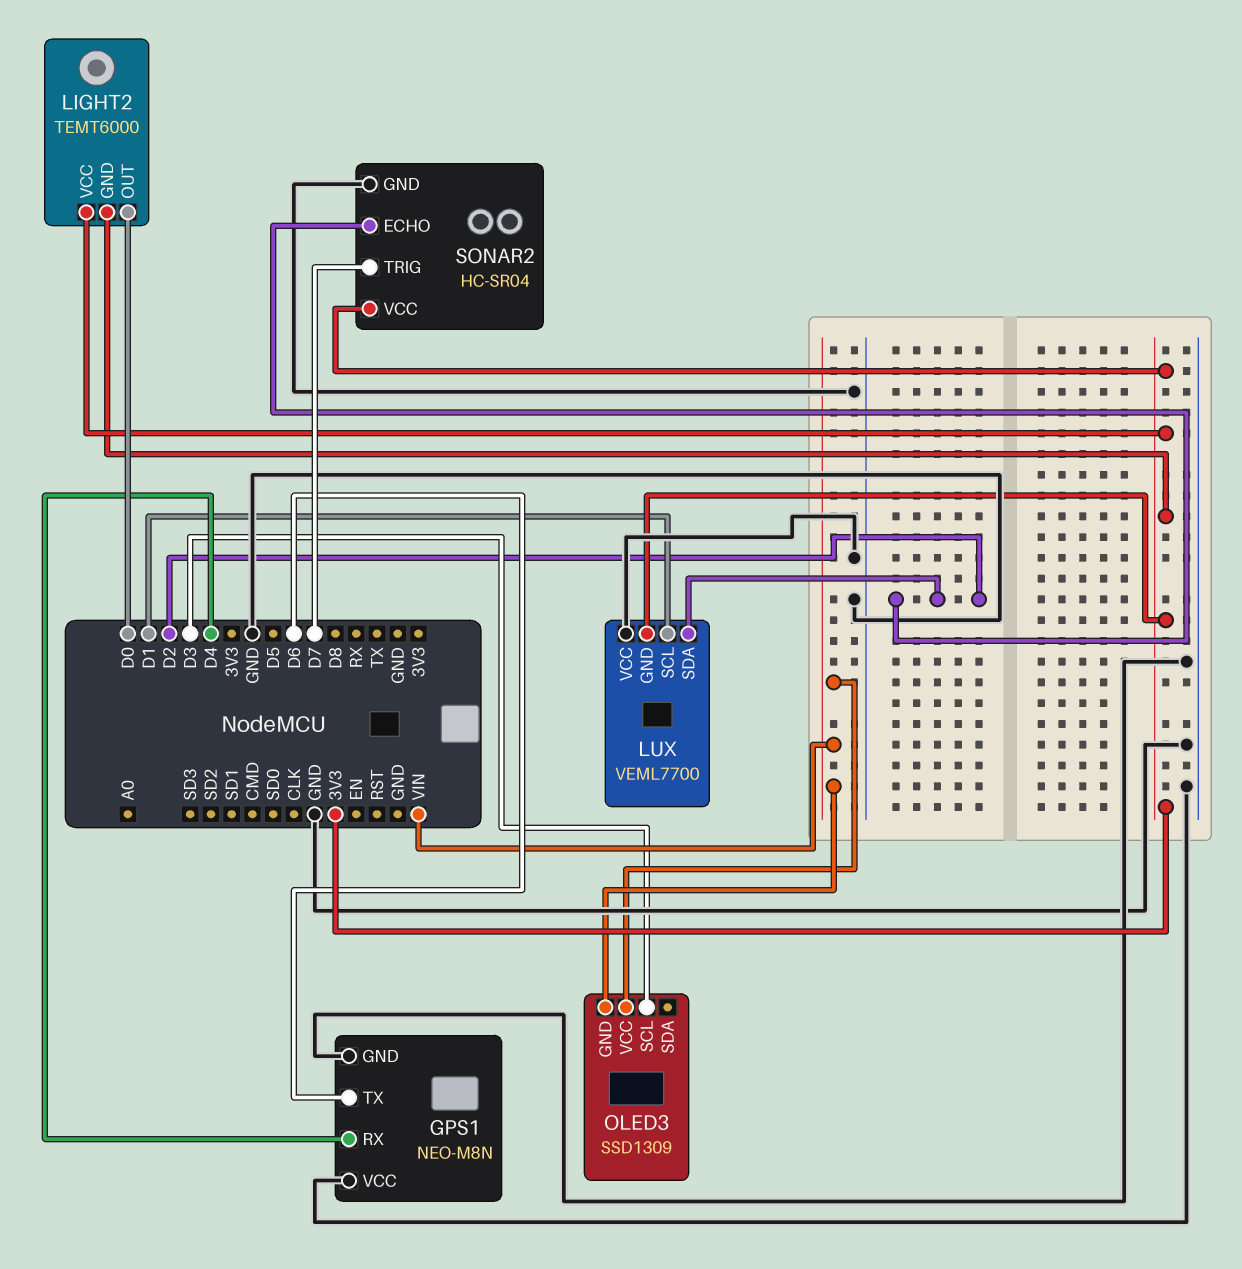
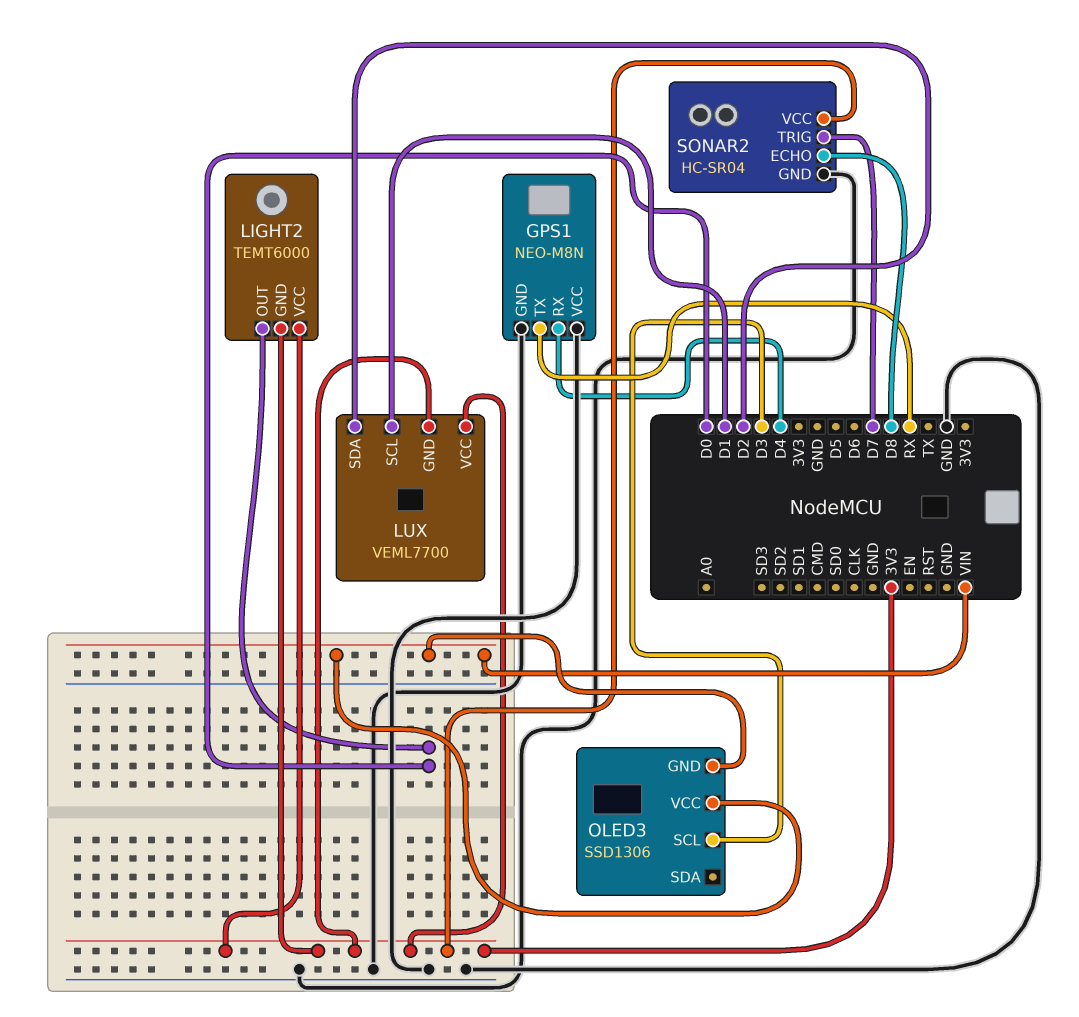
GPS1 pin TX: D6 -> RX
LUX pin VCC: GND -> 3V3
OLED3: SSD1309 -> SSD1306
SONAR2 pin ECHO: D2 -> D8

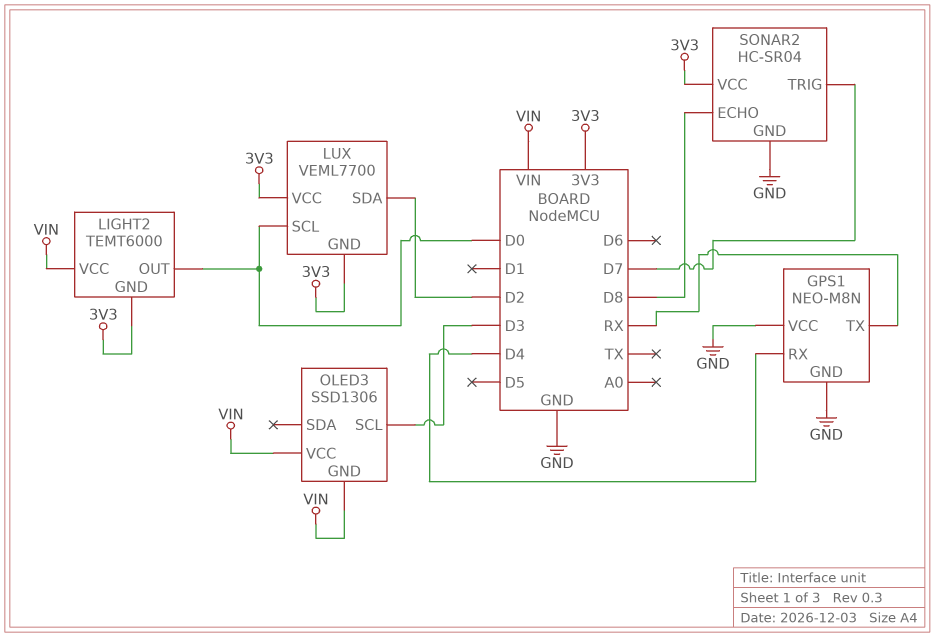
LIGHT2 pin VCC: 3V3 -> VIN
LUX pin SCL: D1 -> D0

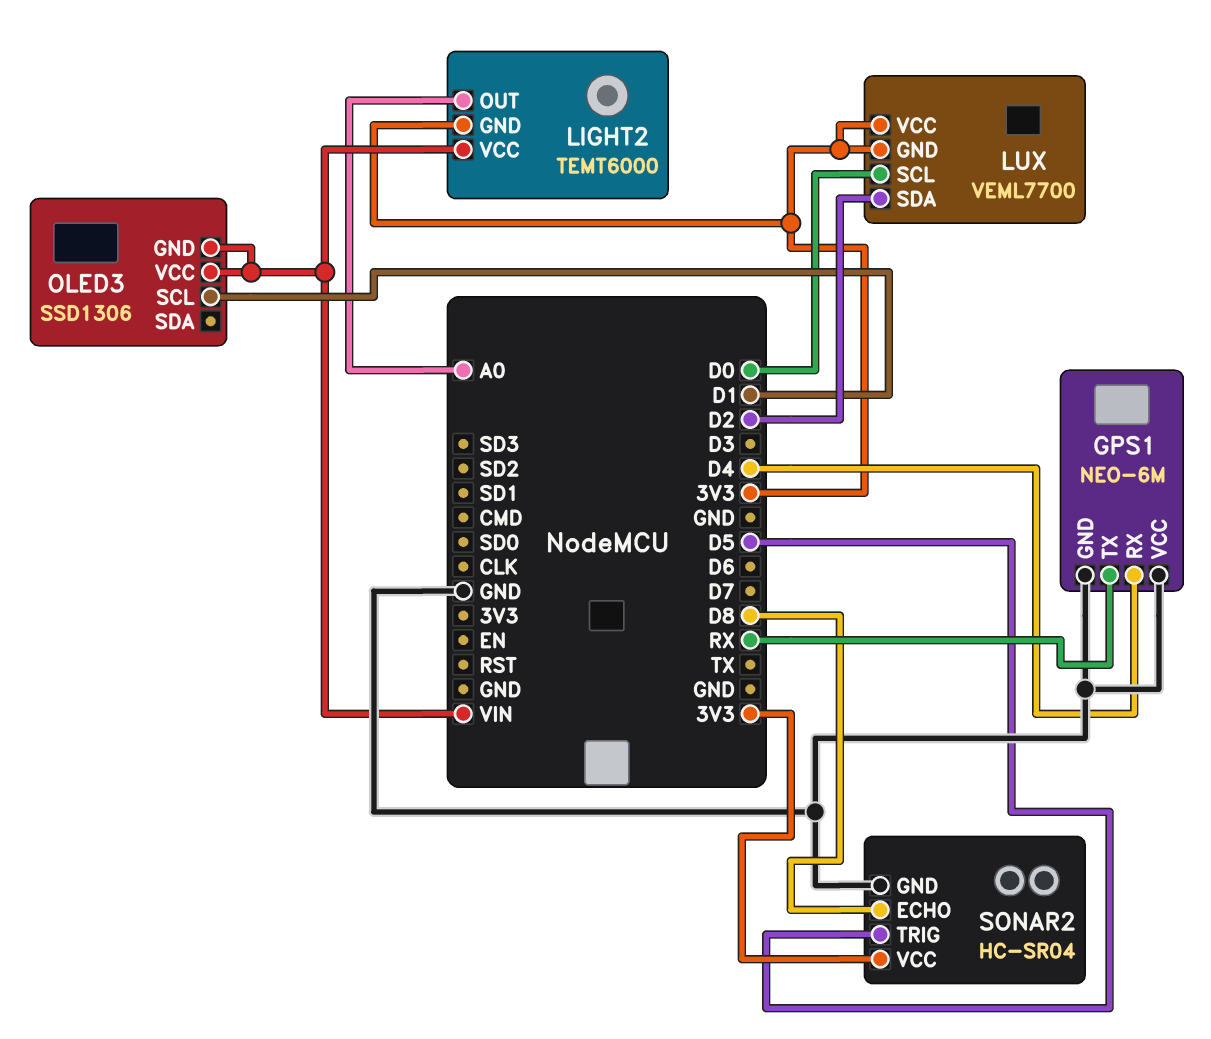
GPS1: NEO-M8N -> NEO-6M
LIGHT2 pin OUT: D0 -> A0
OLED3 pin SCL: D3 -> D1
SONAR2 pin TRIG: D7 -> D5

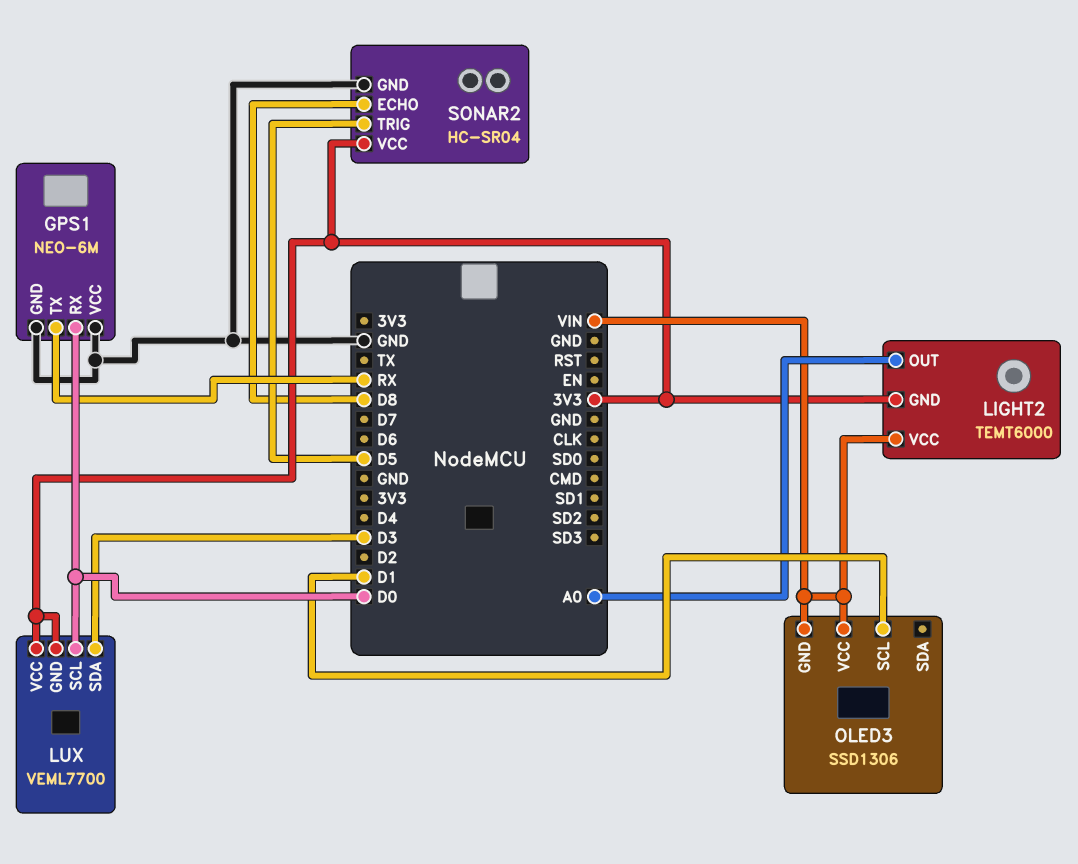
GPS1 pin RX: D4 -> D0
LUX pin SDA: D2 -> D3

